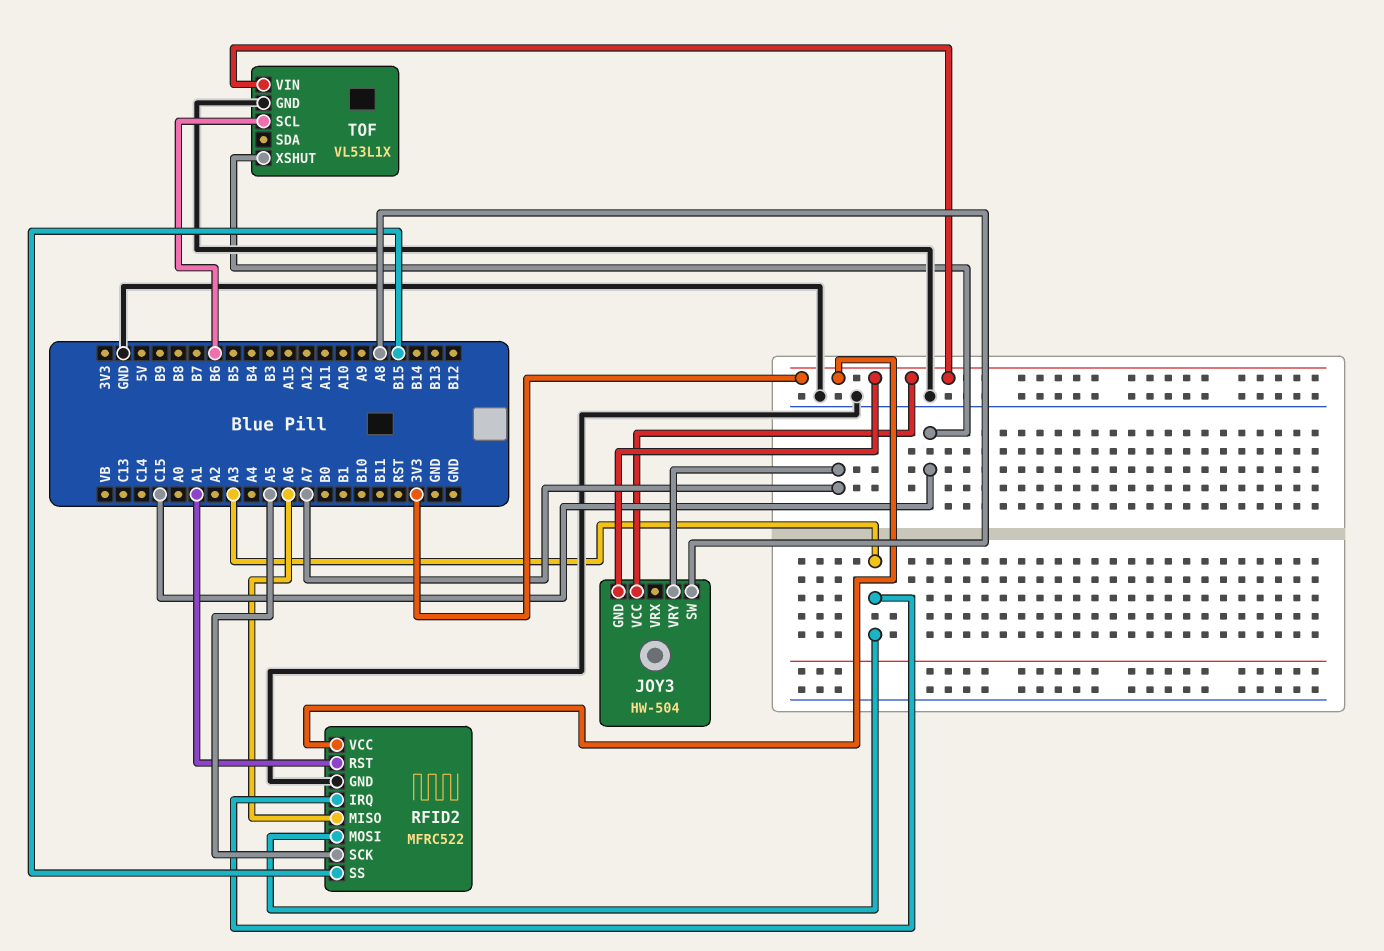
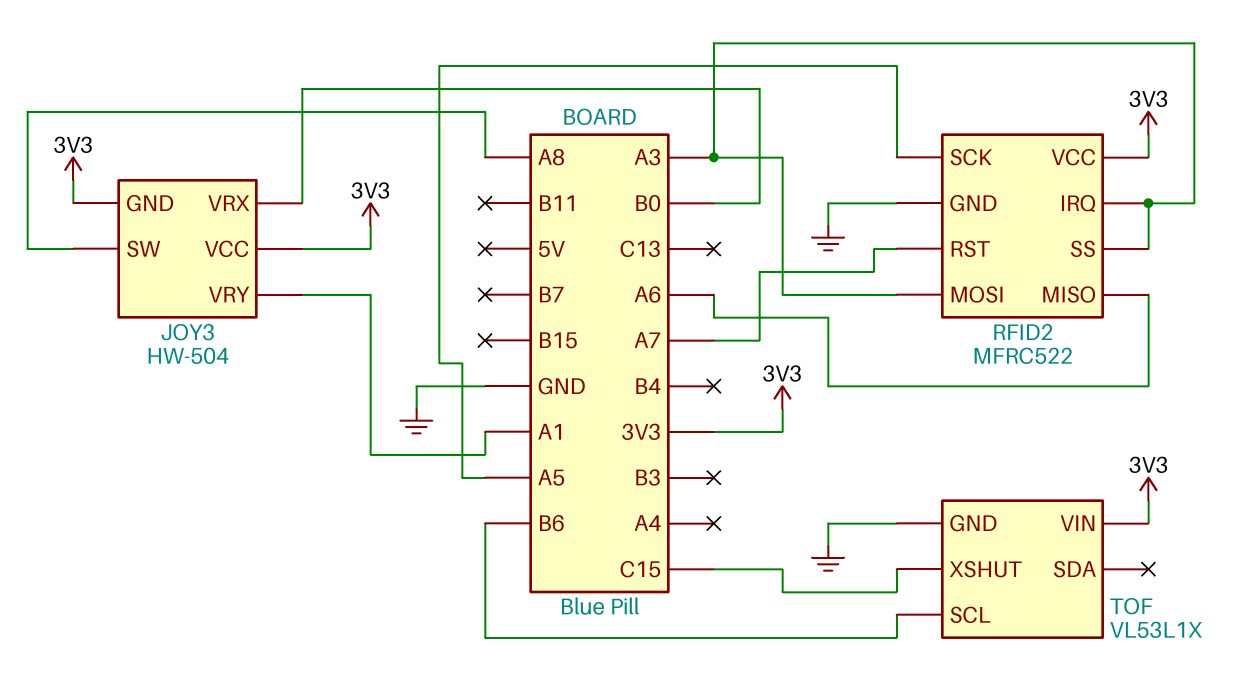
JOY3 pin VRX: none -> B0
JOY3 pin VRY: A7 -> A1
RFID2 pin RST: A1 -> A7
RFID2 pin SS: B15 -> A3

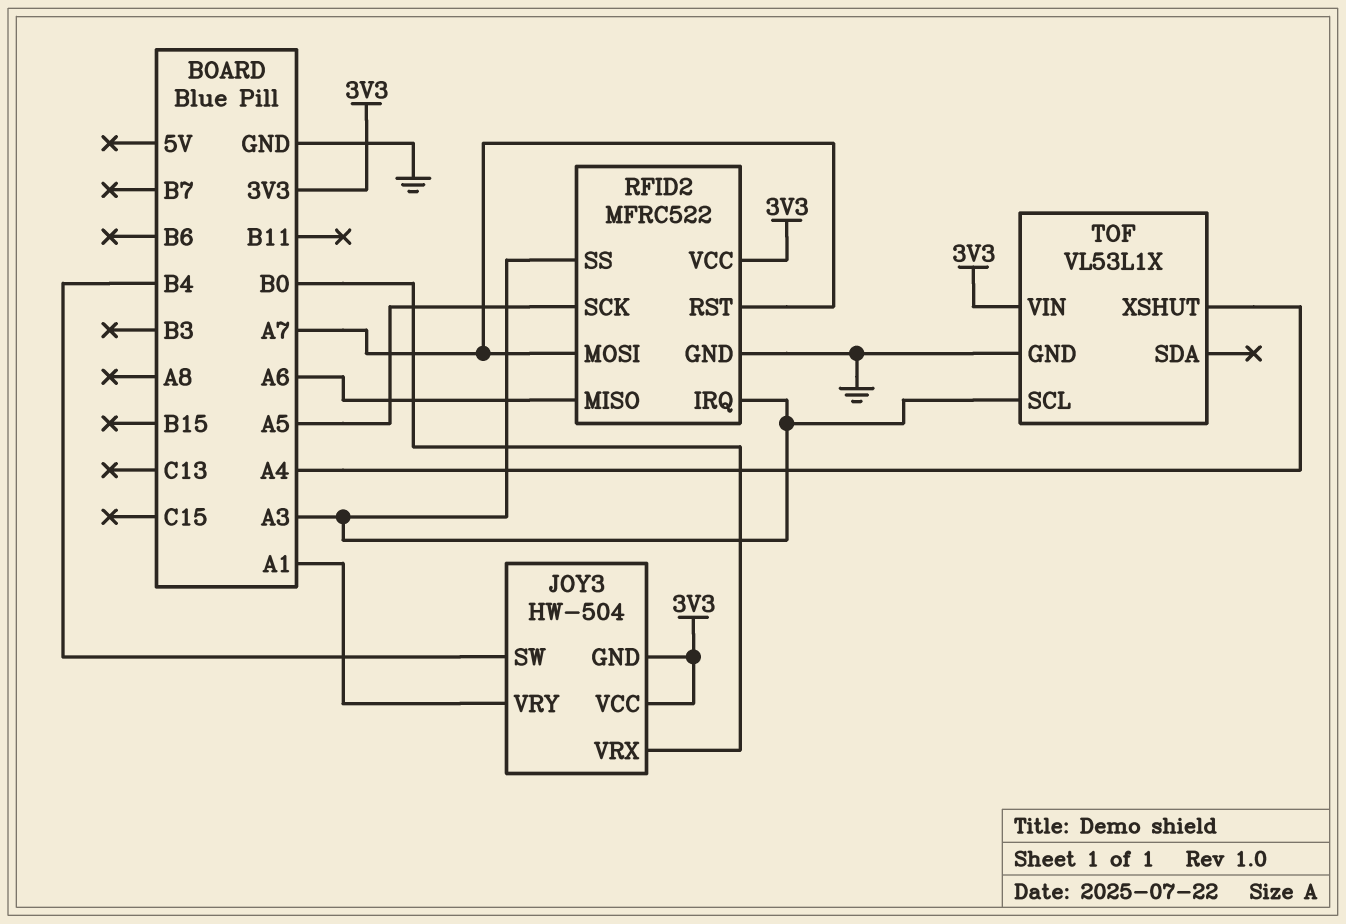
JOY3 pin SW: A8 -> B4
RFID2 pin MOSI: A3 -> A7
TOF pin SCL: B6 -> A3
TOF pin XSHUT: C15 -> A4

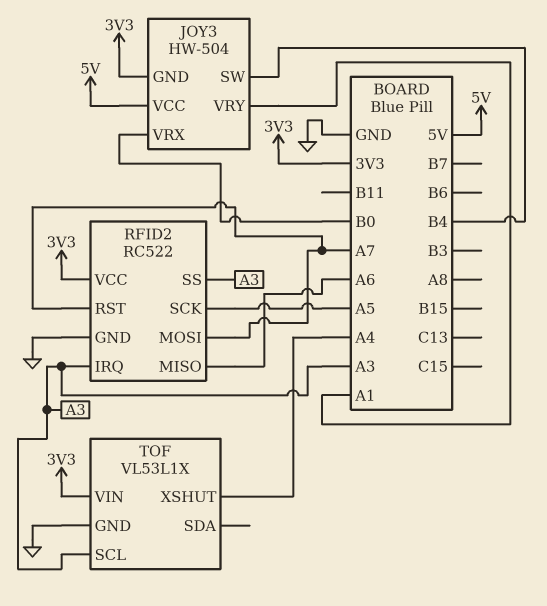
JOY3 pin VCC: 3V3 -> 5V
RFID2: MFRC522 -> RC522

